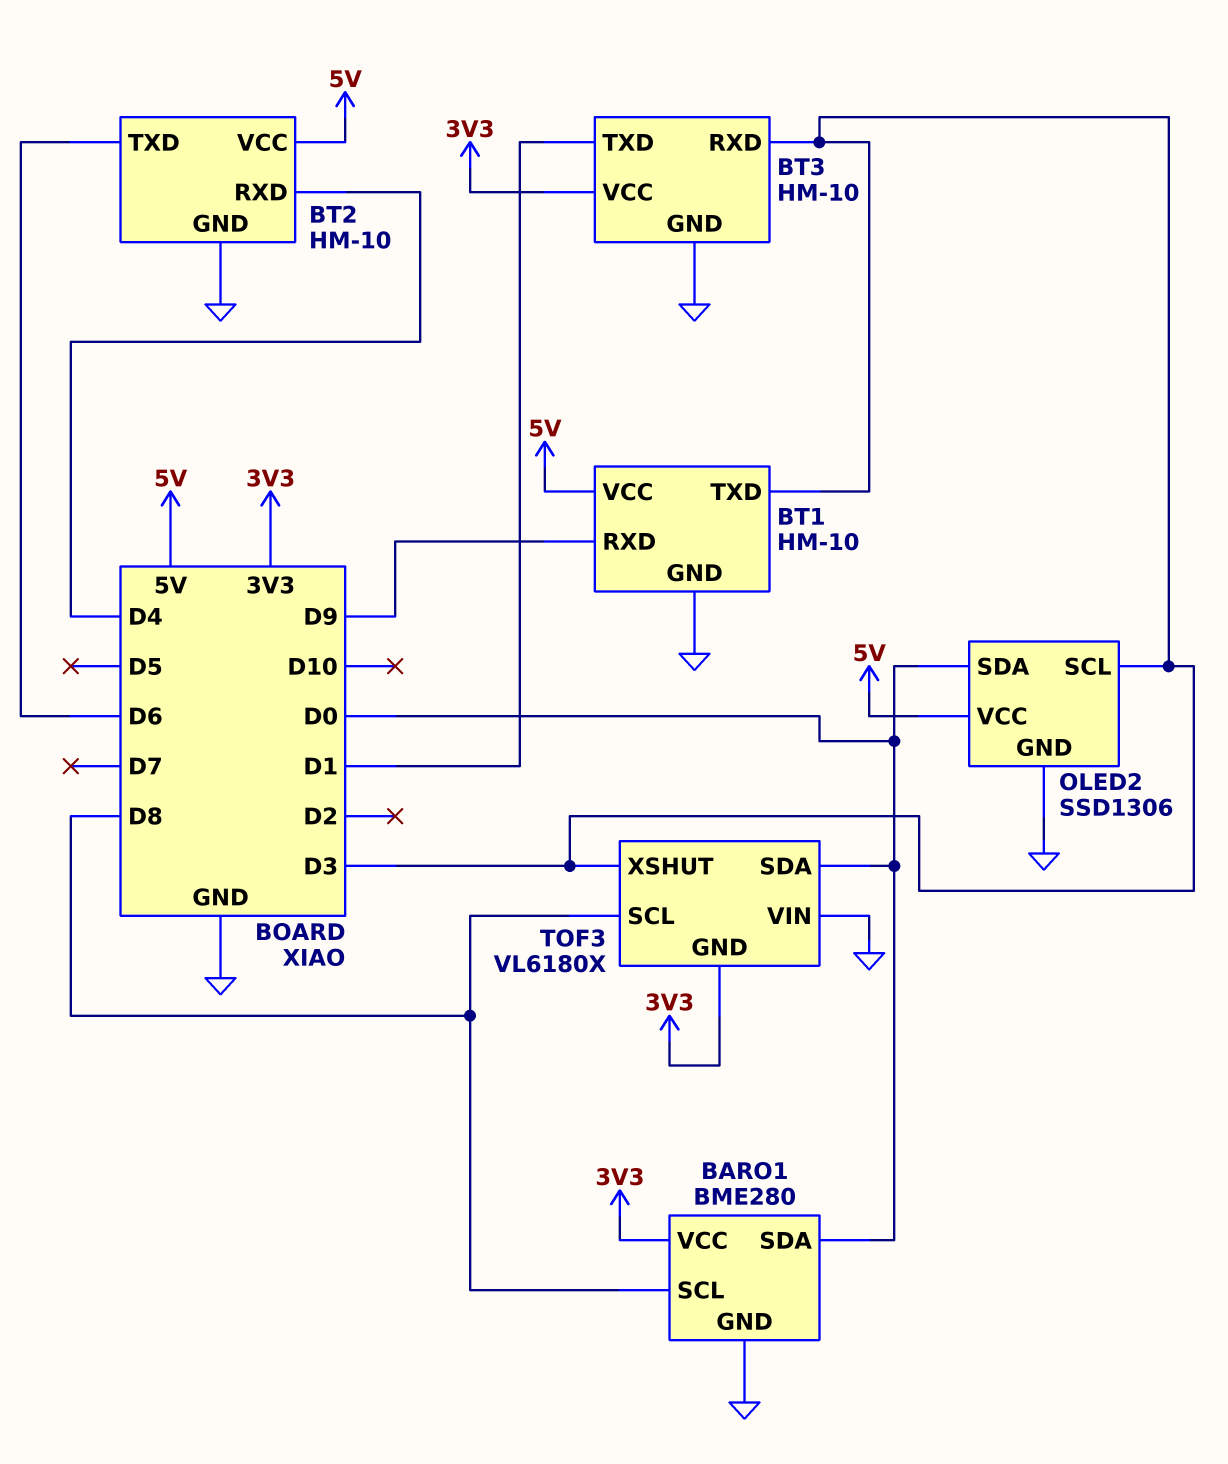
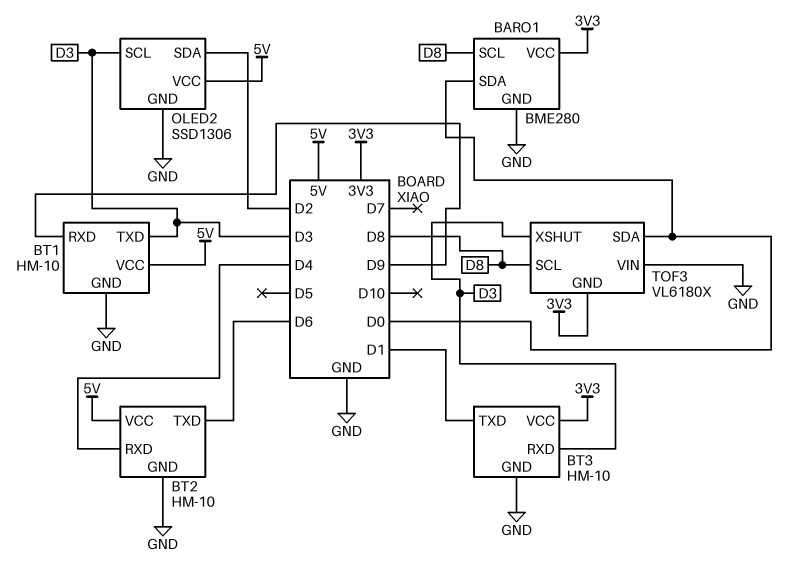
OLED2 pin SDA: D0 -> D2

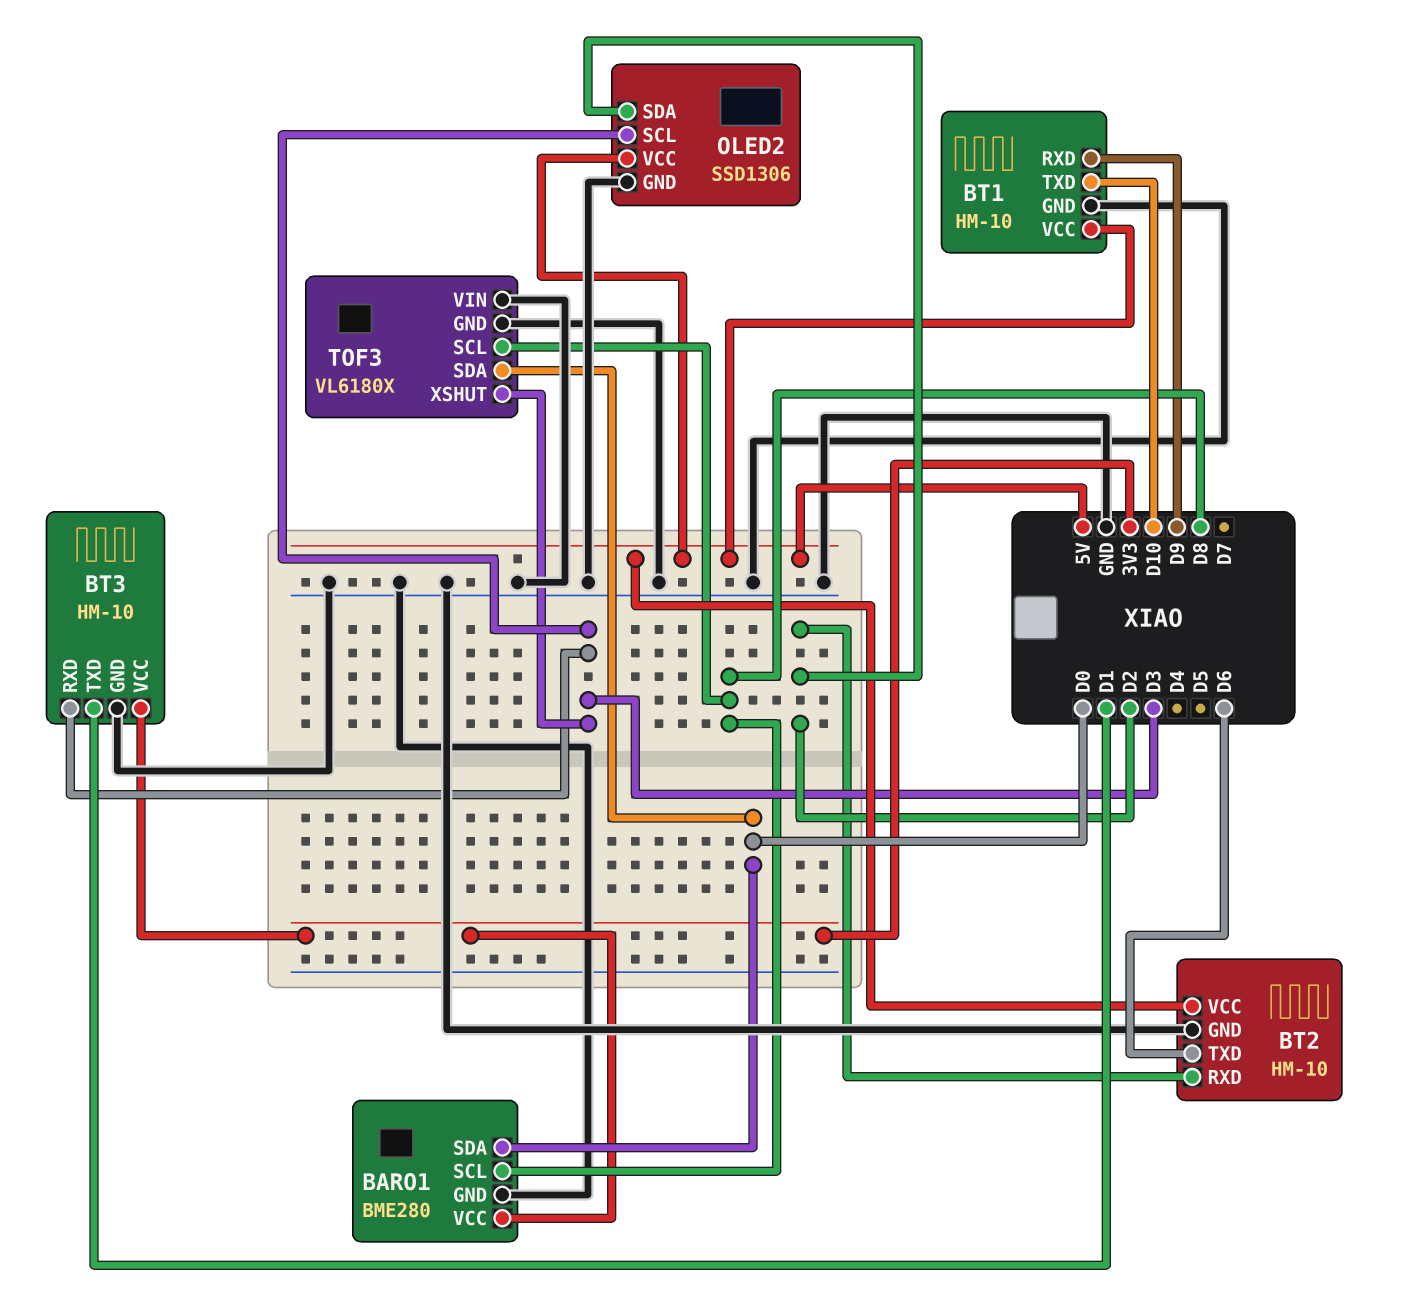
BT1 pin TXD: D3 -> D10
BT2 pin RXD: D4 -> D2
TOF3 pin GND: 3V3 -> GND

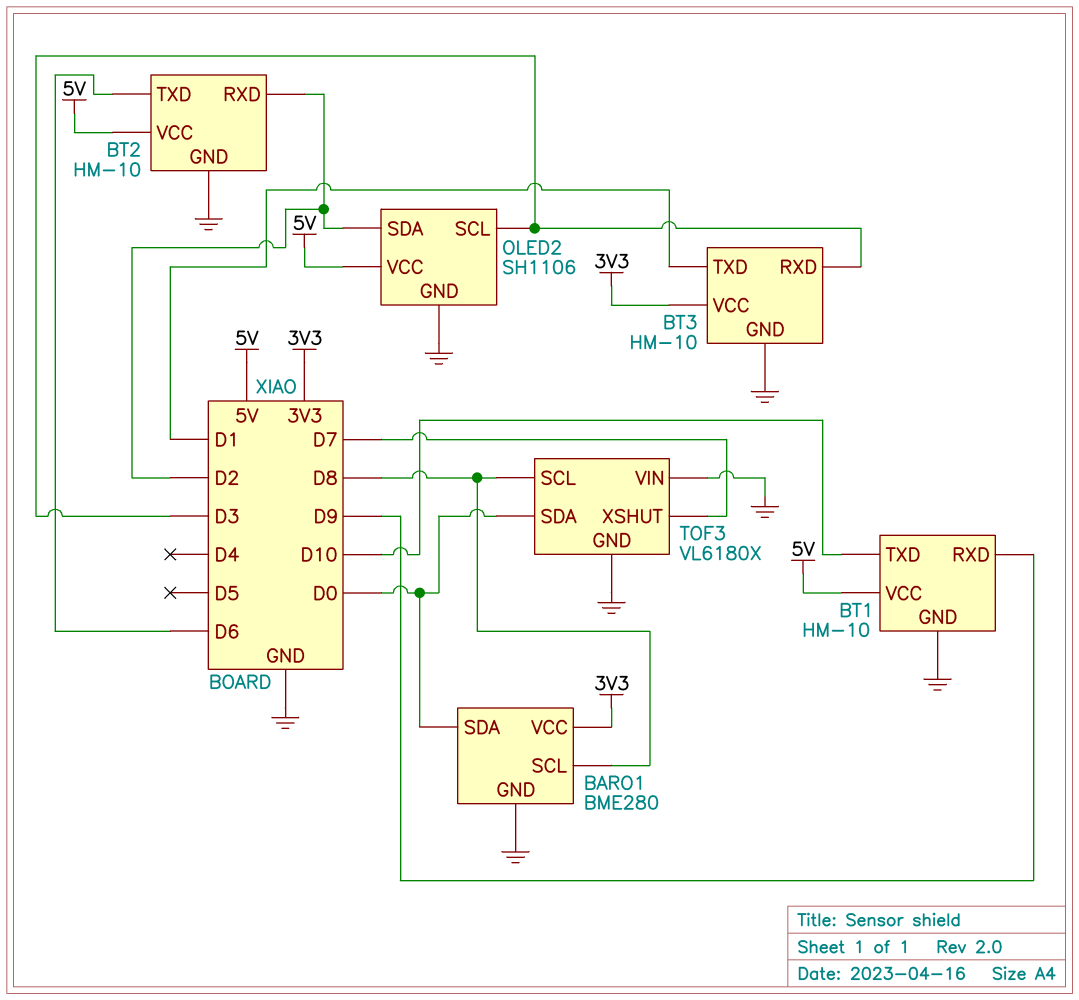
OLED2: SSD1306 -> SH1106
TOF3 pin XSHUT: D3 -> D7

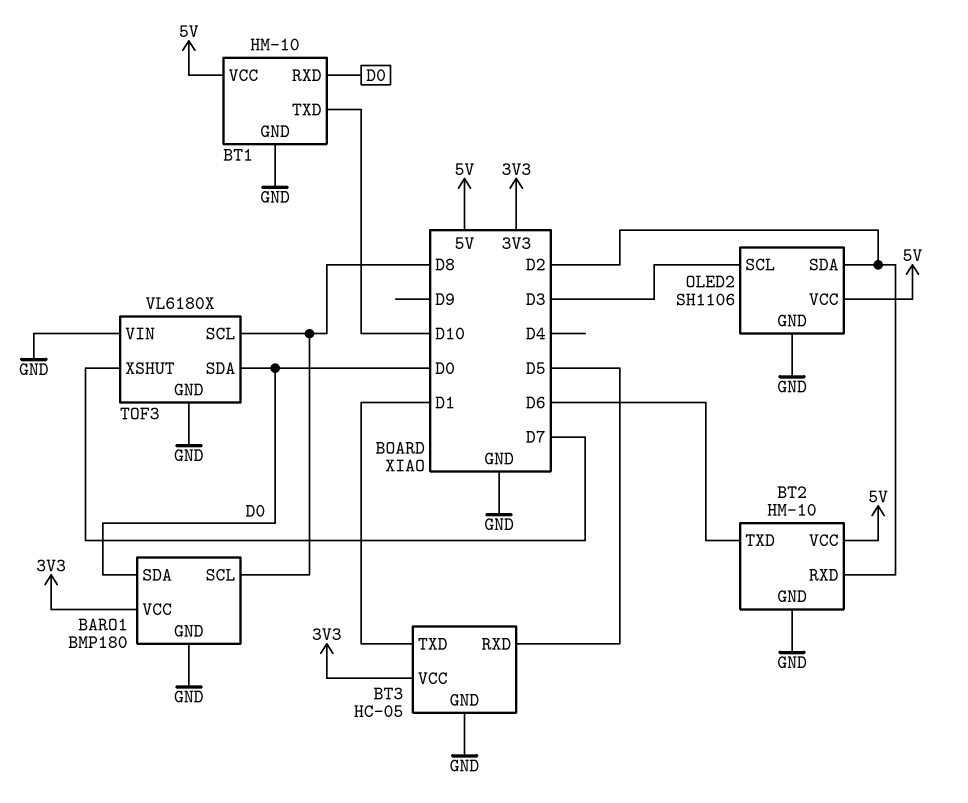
BARO1: BME280 -> BMP180
BT1 pin RXD: D9 -> D0
BT3: HM-10 -> HC-05
BT3 pin RXD: D3 -> D5

